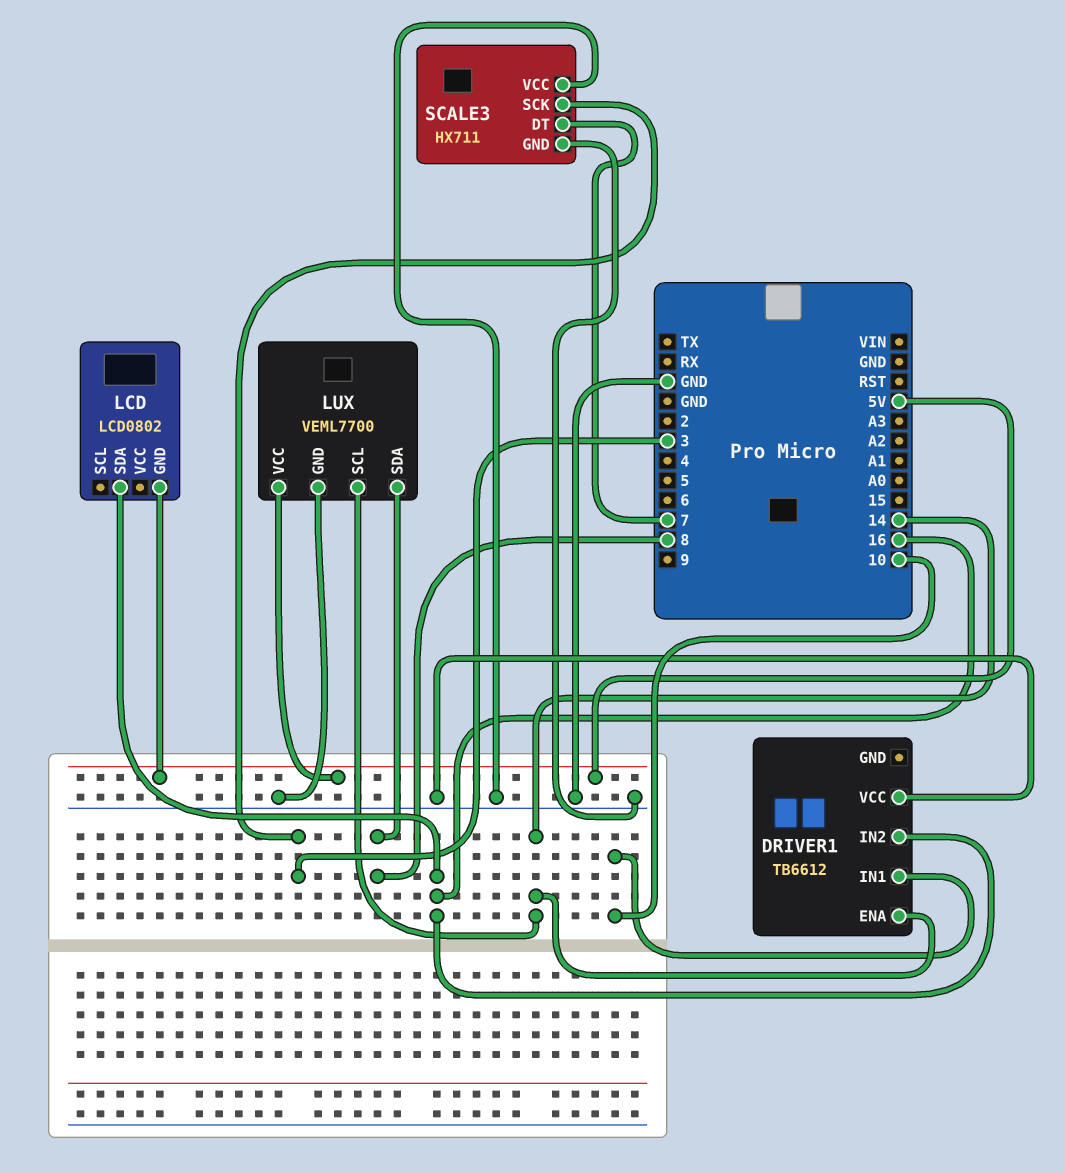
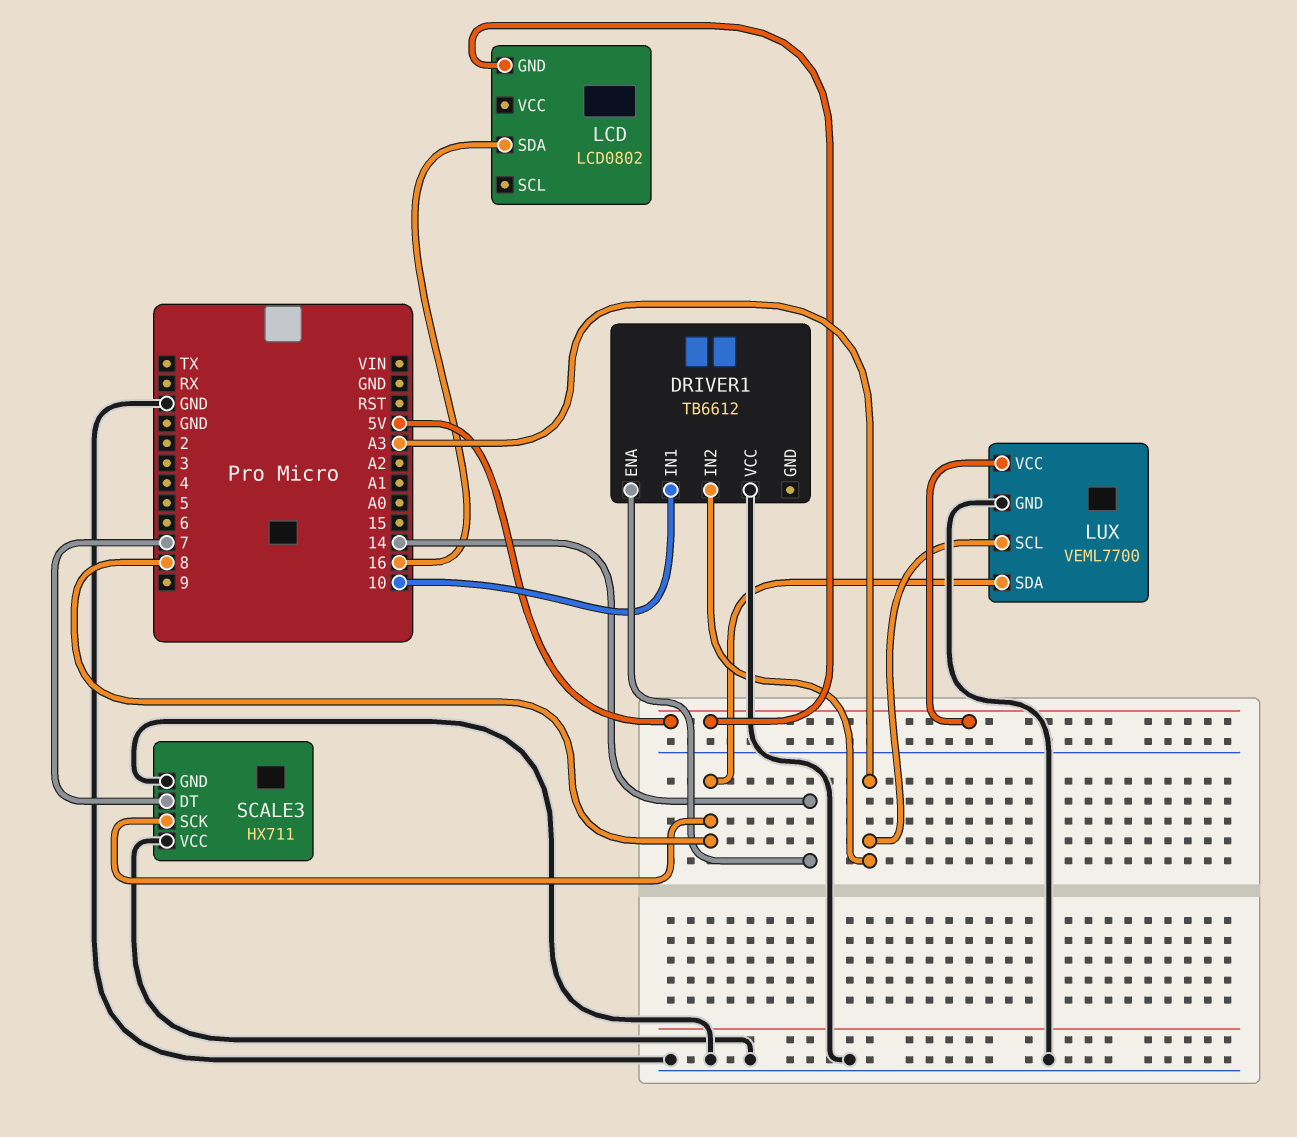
DRIVER1 pin IN2: 16 -> A3
LUX pin SCL: 14 -> A3
SCALE3 pin SCK: 3 -> 8

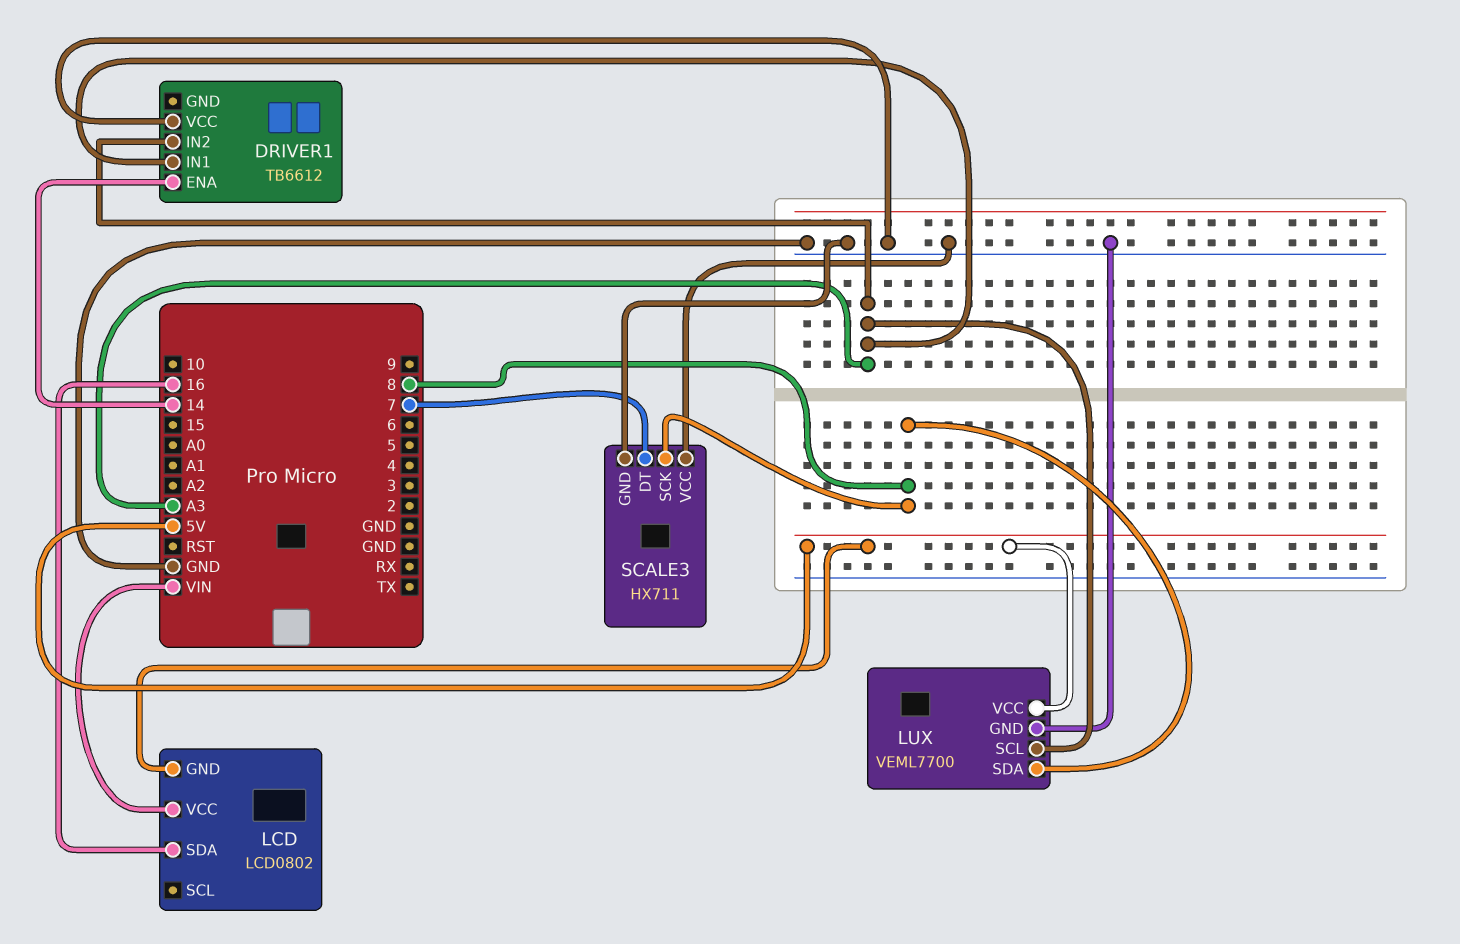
DRIVER1 pin IN1: 10 -> A3
LCD pin VCC: none -> VIN

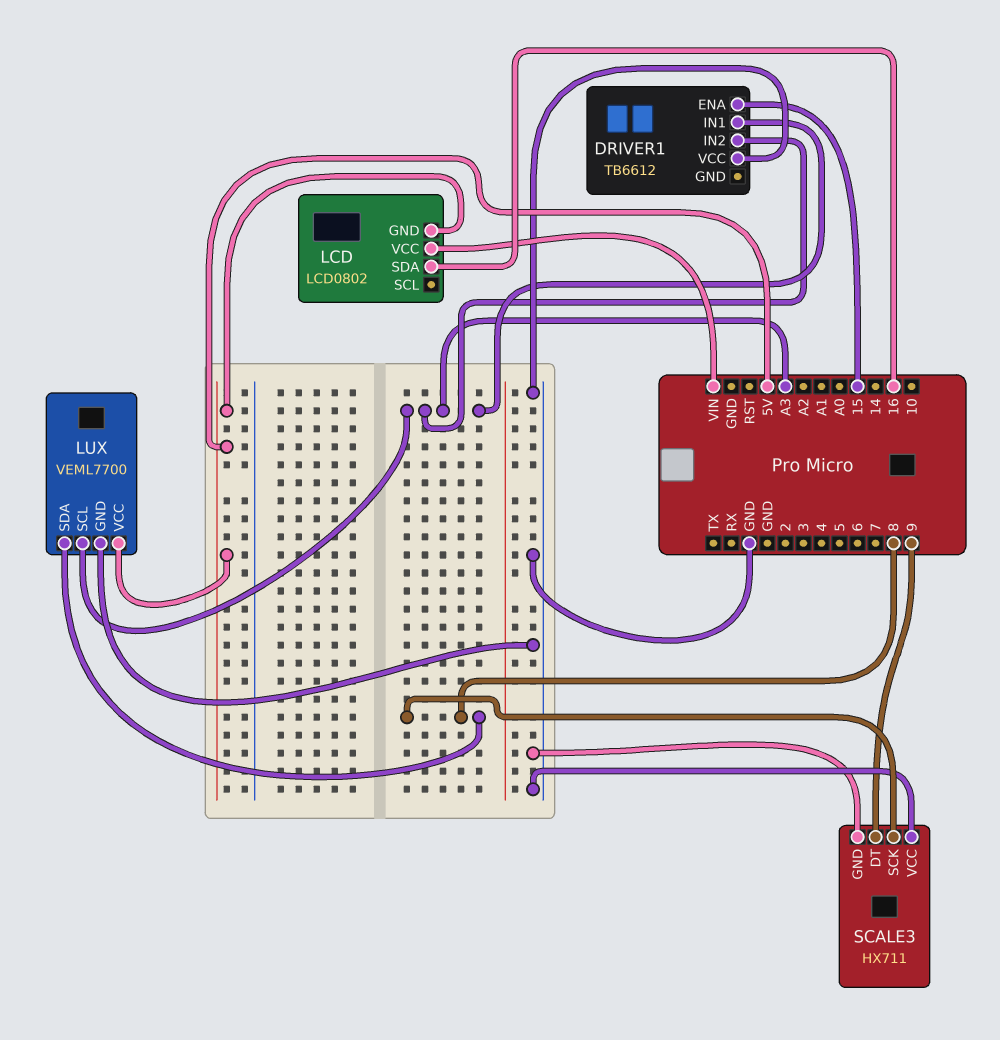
DRIVER1 pin ENA: 14 -> 15
SCALE3 pin DT: 7 -> 9

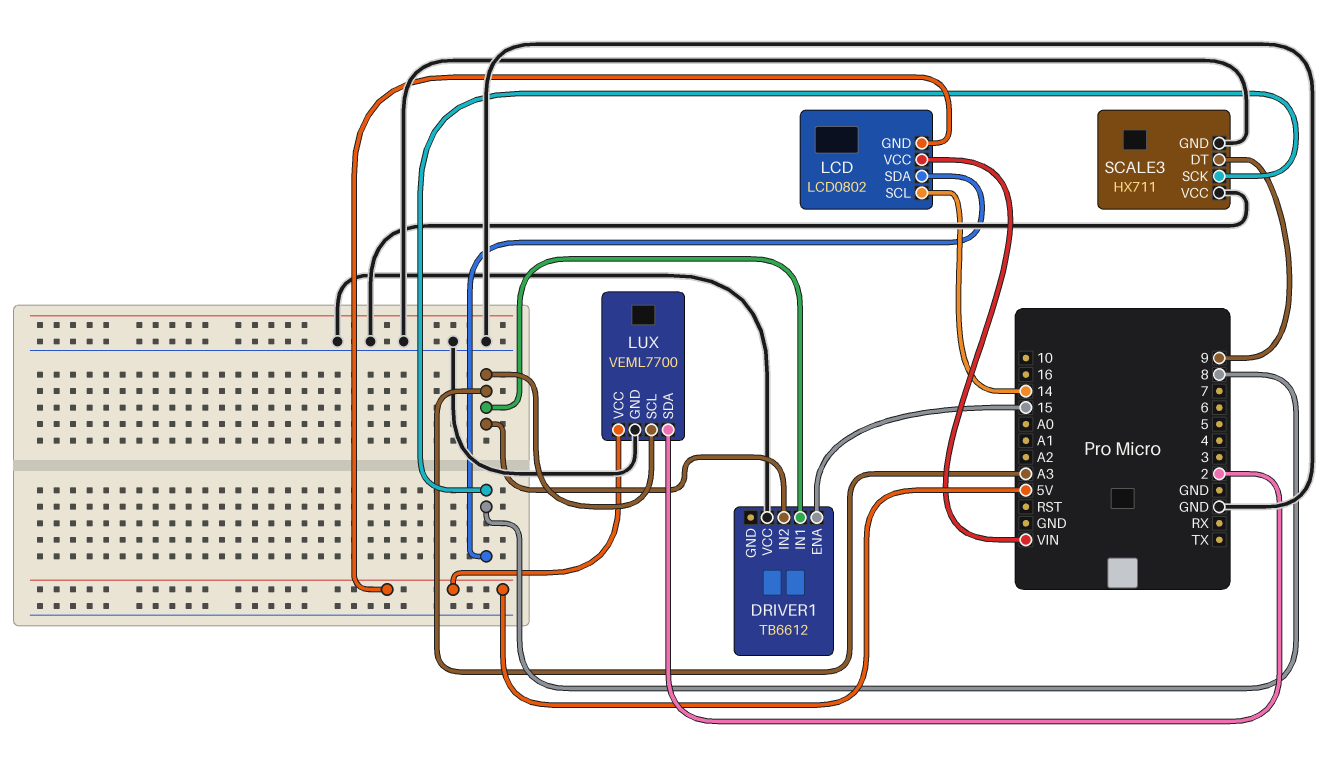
LCD pin SCL: none -> 14
LCD pin SDA: 16 -> 8
LUX pin SDA: 8 -> 2

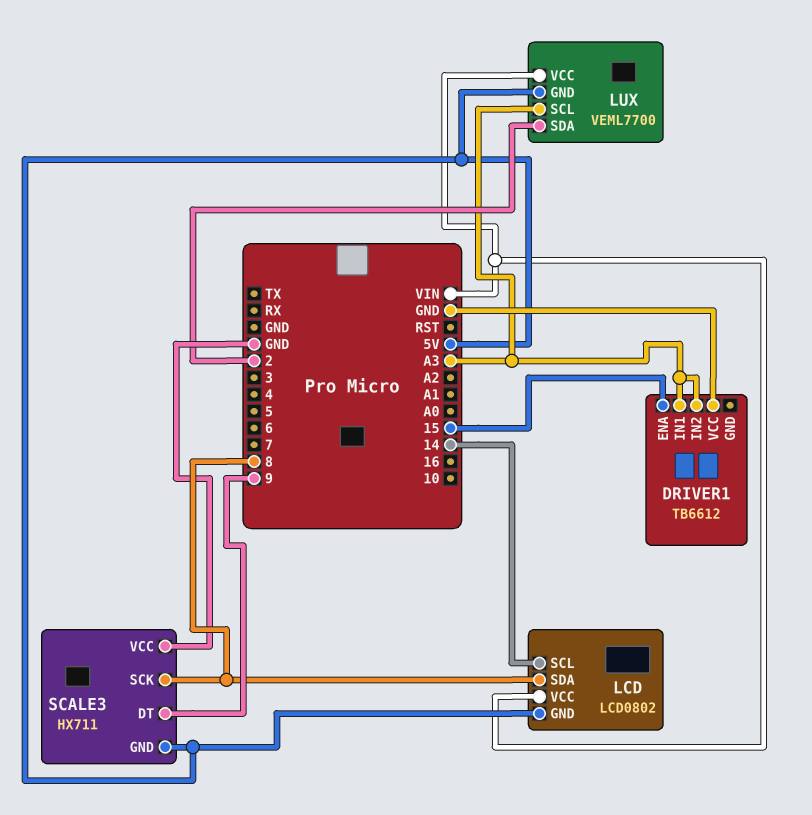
LUX pin GND: GND -> 5V
LUX pin VCC: 5V -> VIN
SCALE3 pin GND: GND -> 5V

